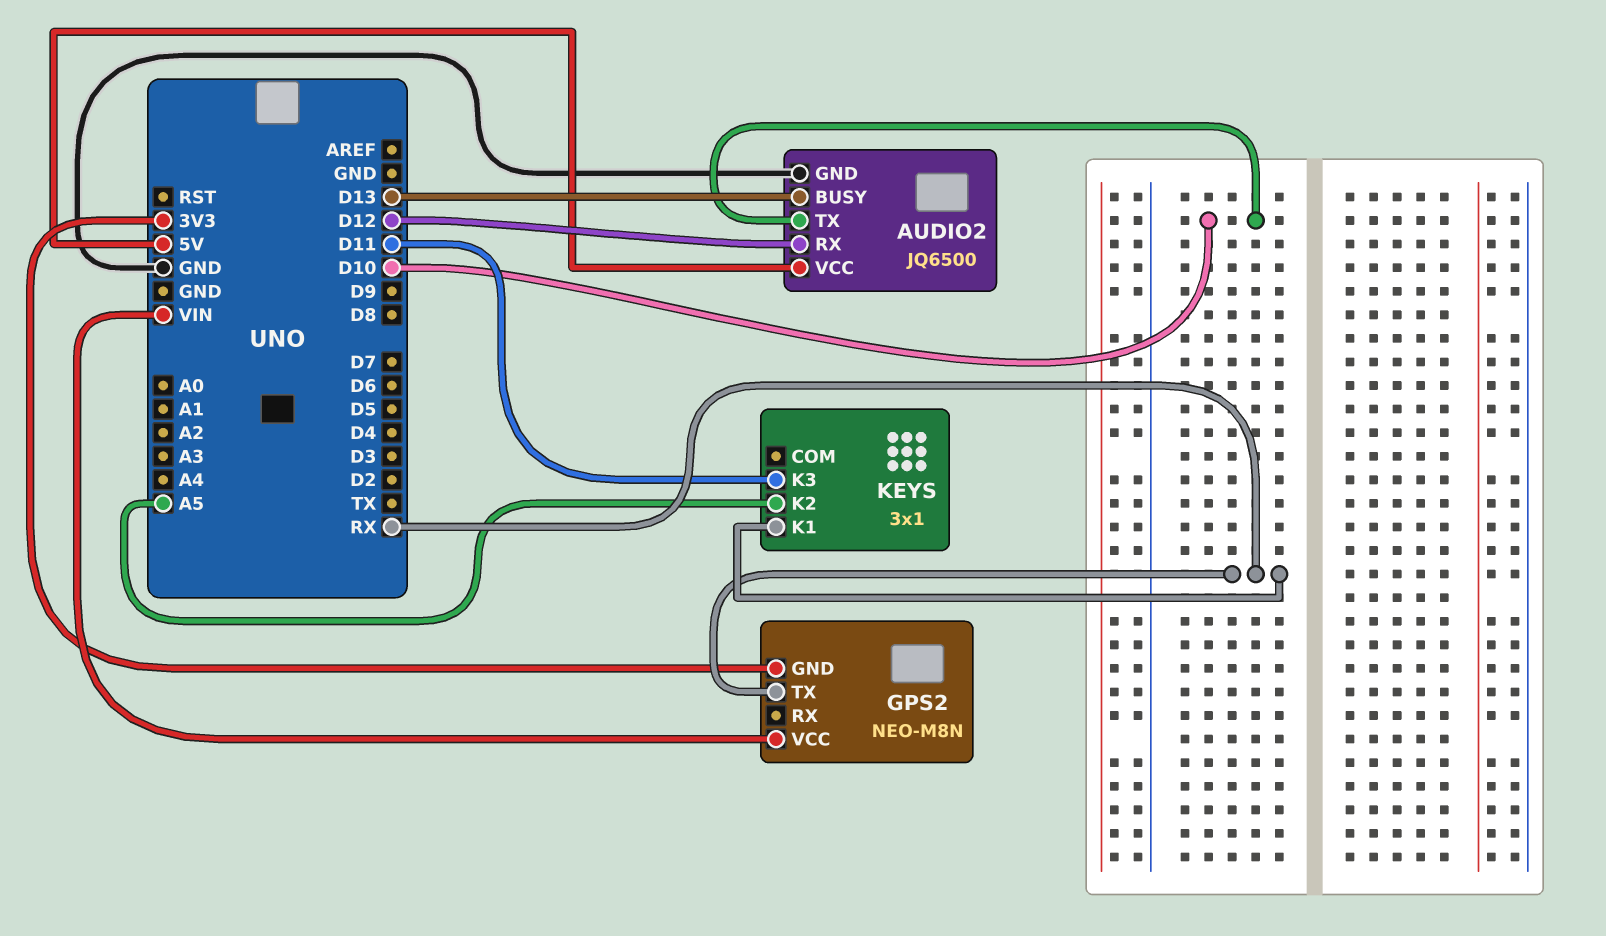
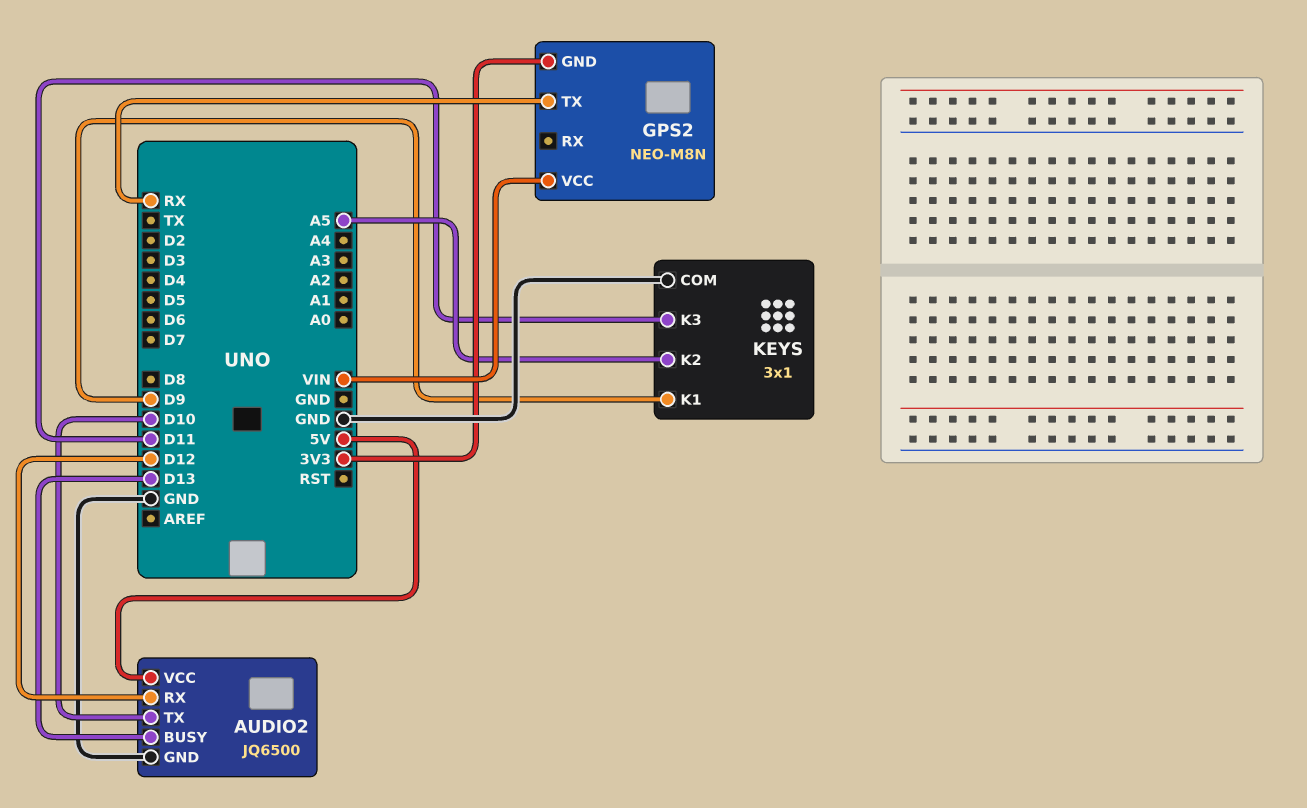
KEYS pin COM: none -> GND
KEYS pin K1: RX -> D9

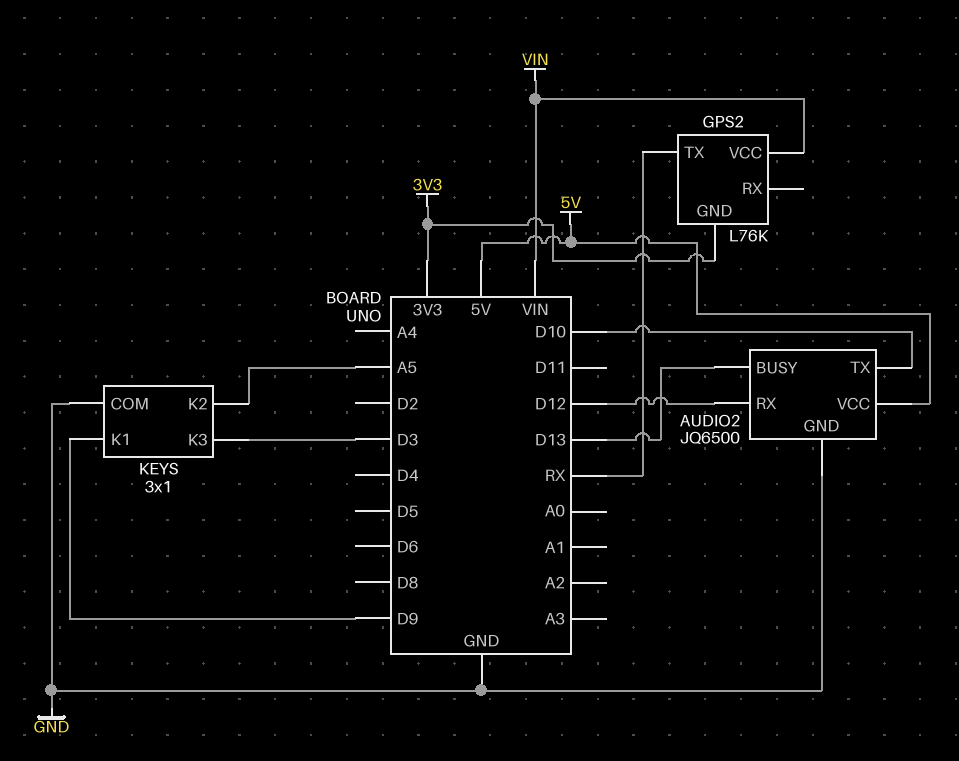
GPS2: NEO-M8N -> L76K
KEYS pin K3: D11 -> D3

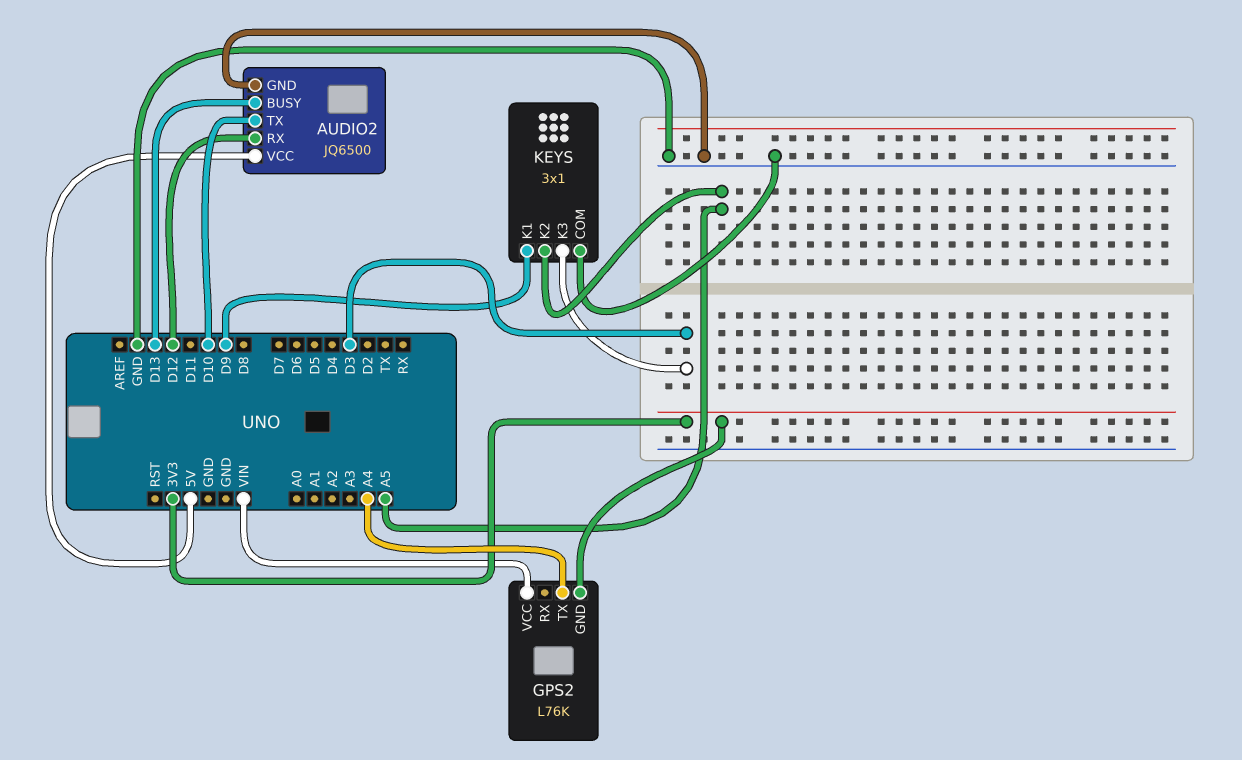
GPS2 pin TX: RX -> A4

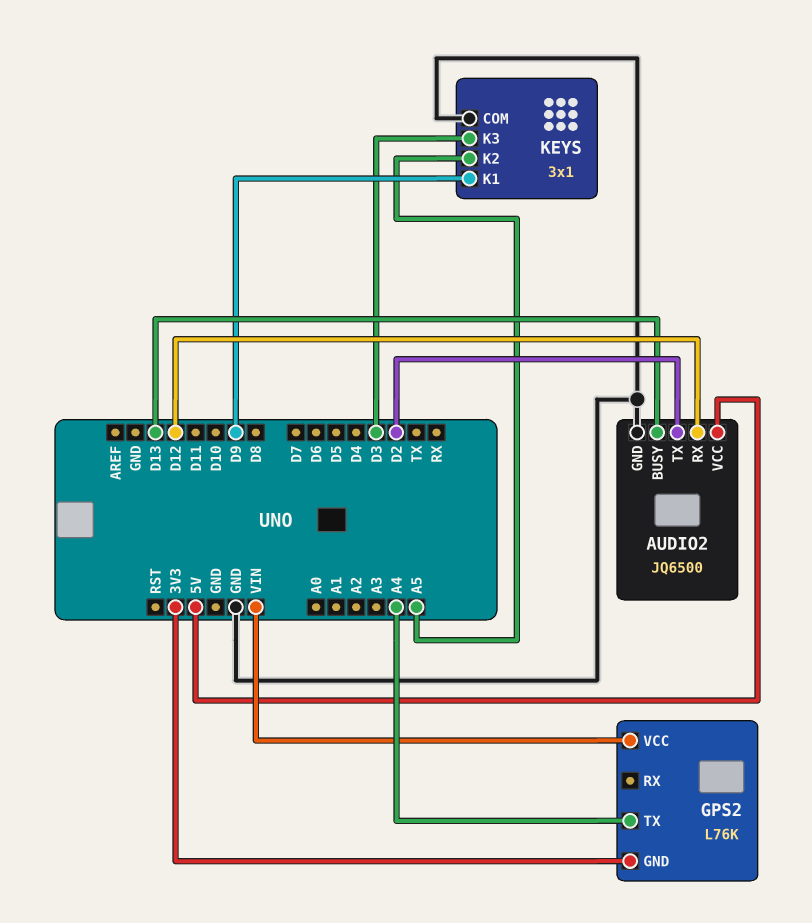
AUDIO2 pin TX: D10 -> D2

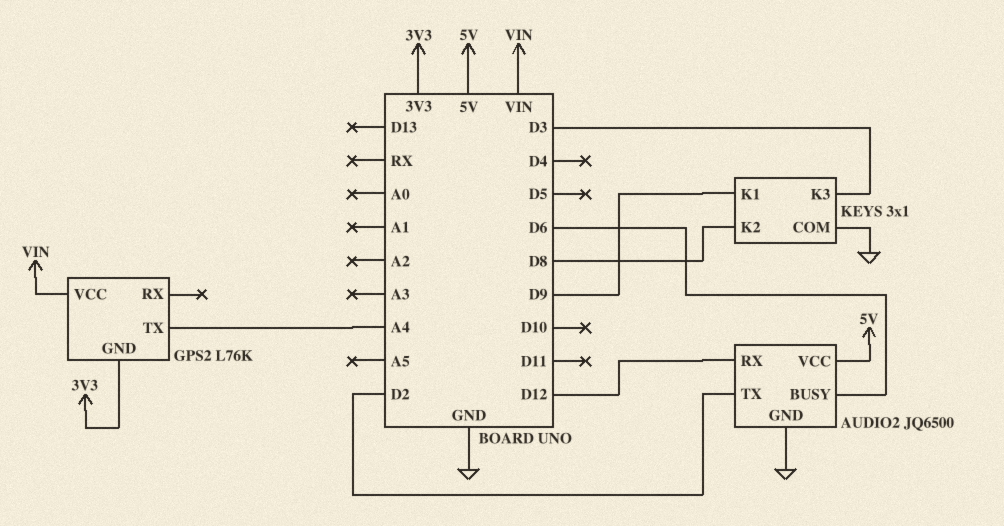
AUDIO2 pin BUSY: D13 -> D6
KEYS pin K2: A5 -> D8

